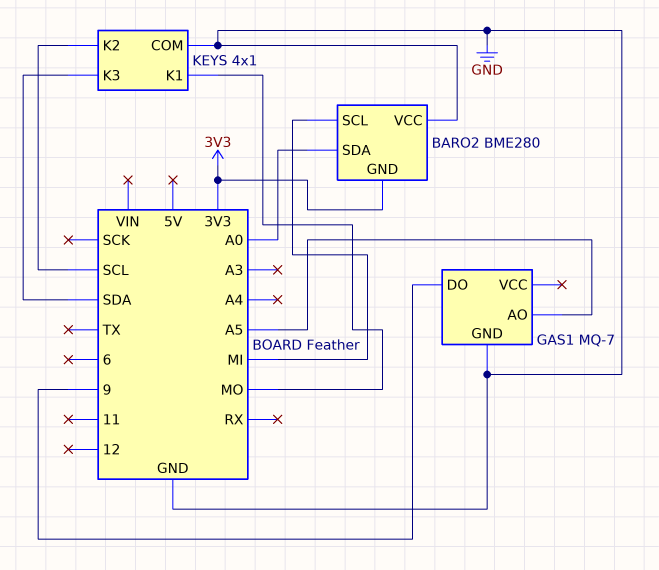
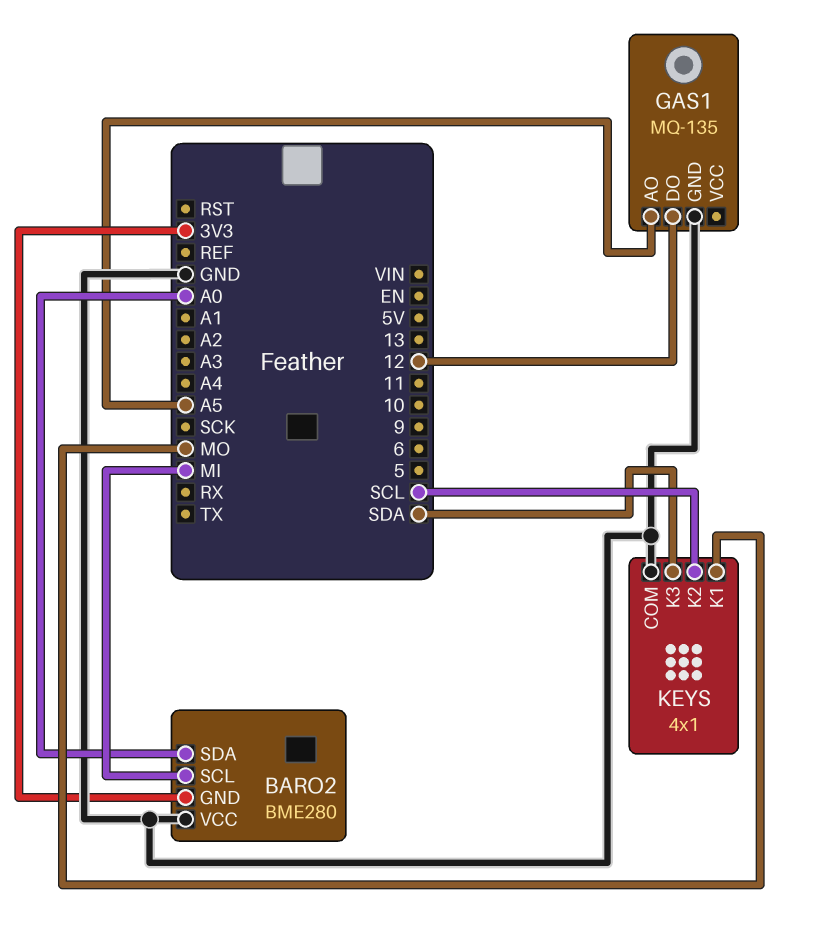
GAS1: MQ-7 -> MQ-135
GAS1 pin DO: 9 -> 12

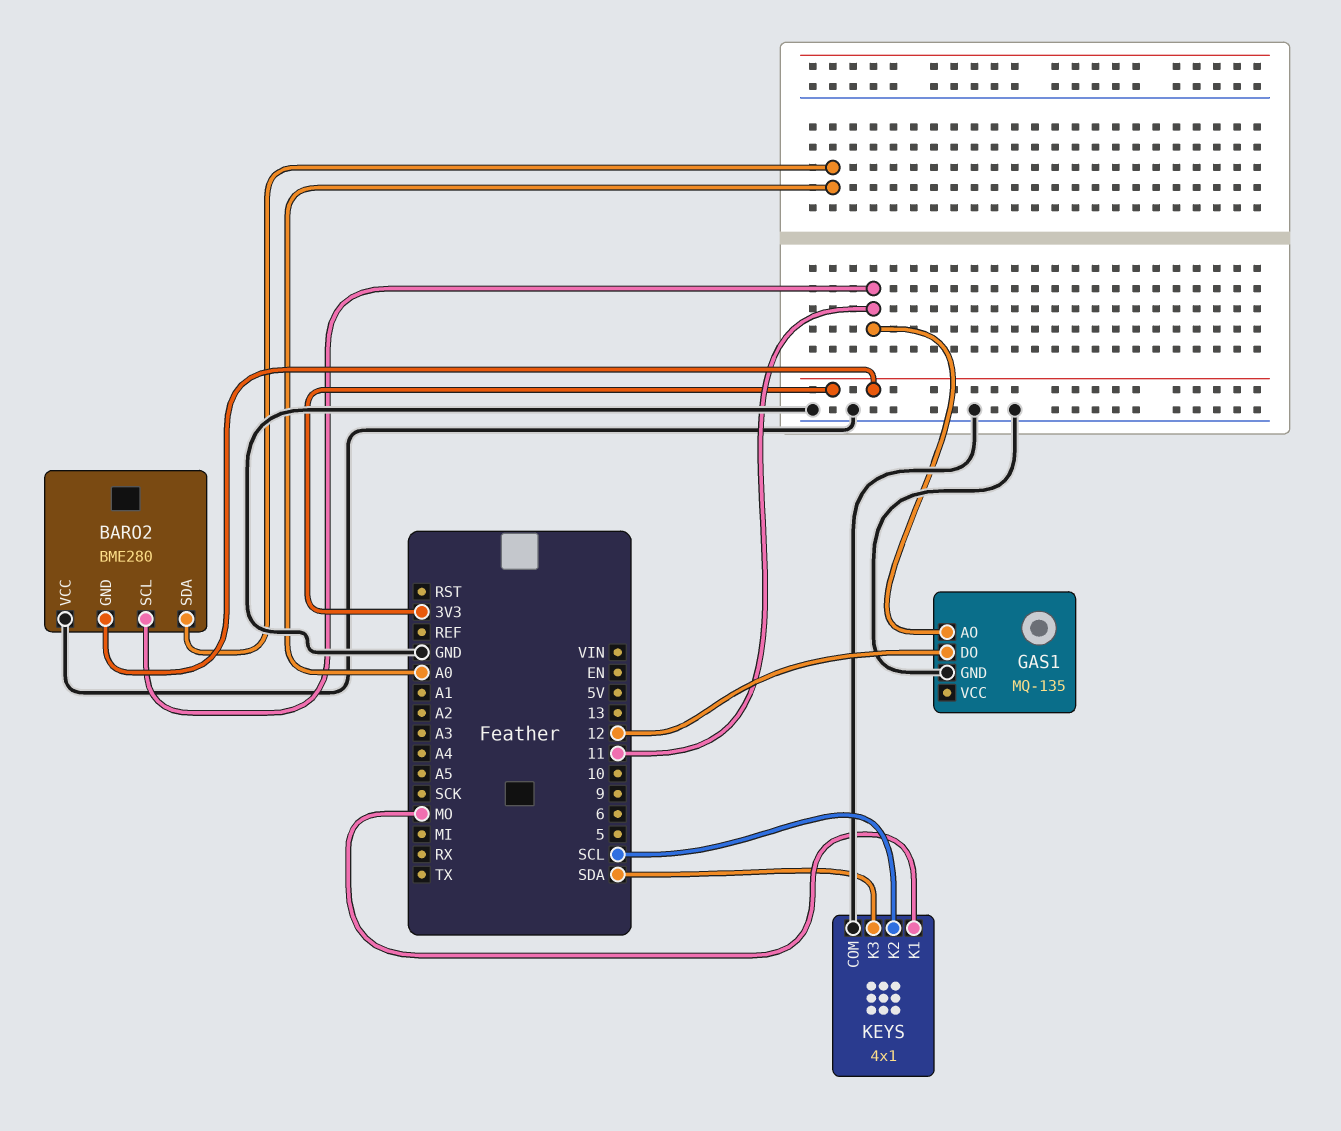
BARO2 pin SCL: MI -> 11
GAS1 pin AO: A5 -> 11

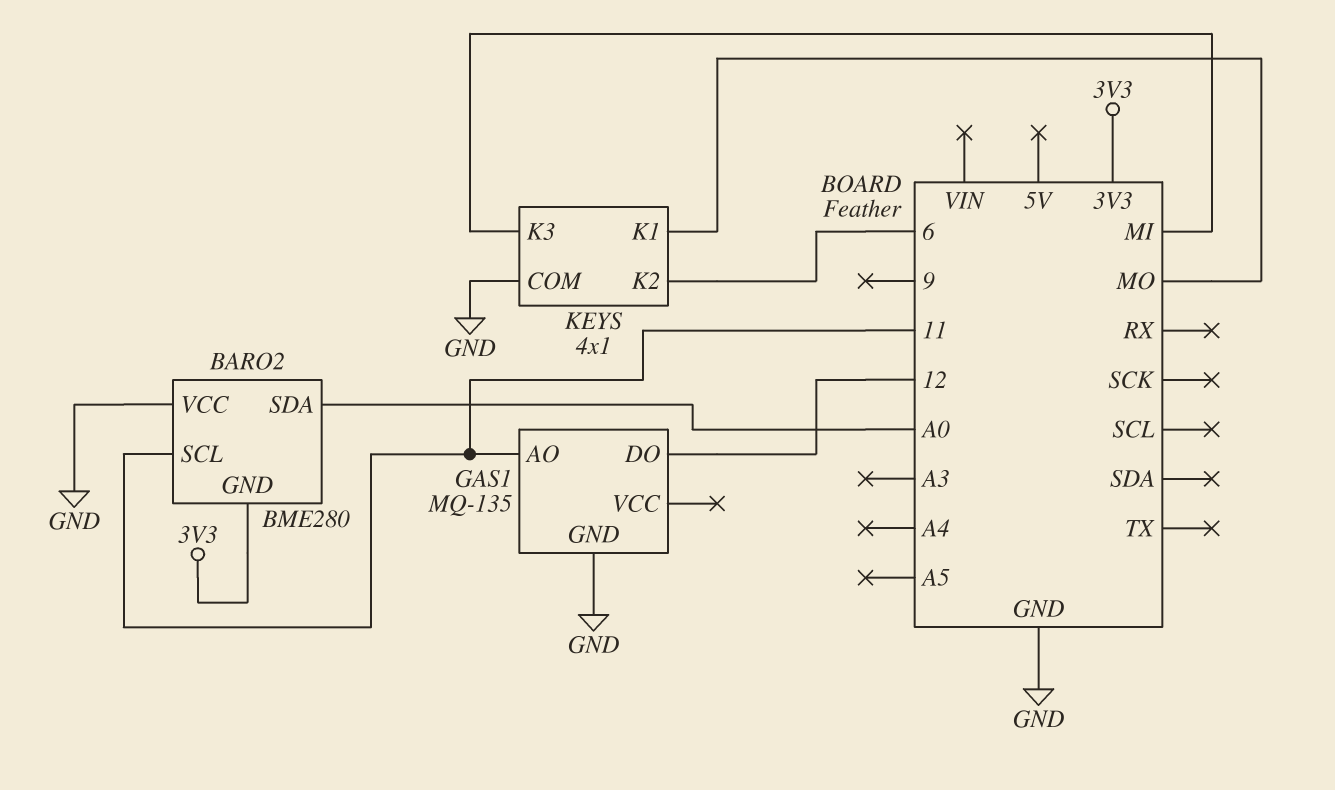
KEYS pin K2: SCL -> 6
KEYS pin K3: SDA -> MI

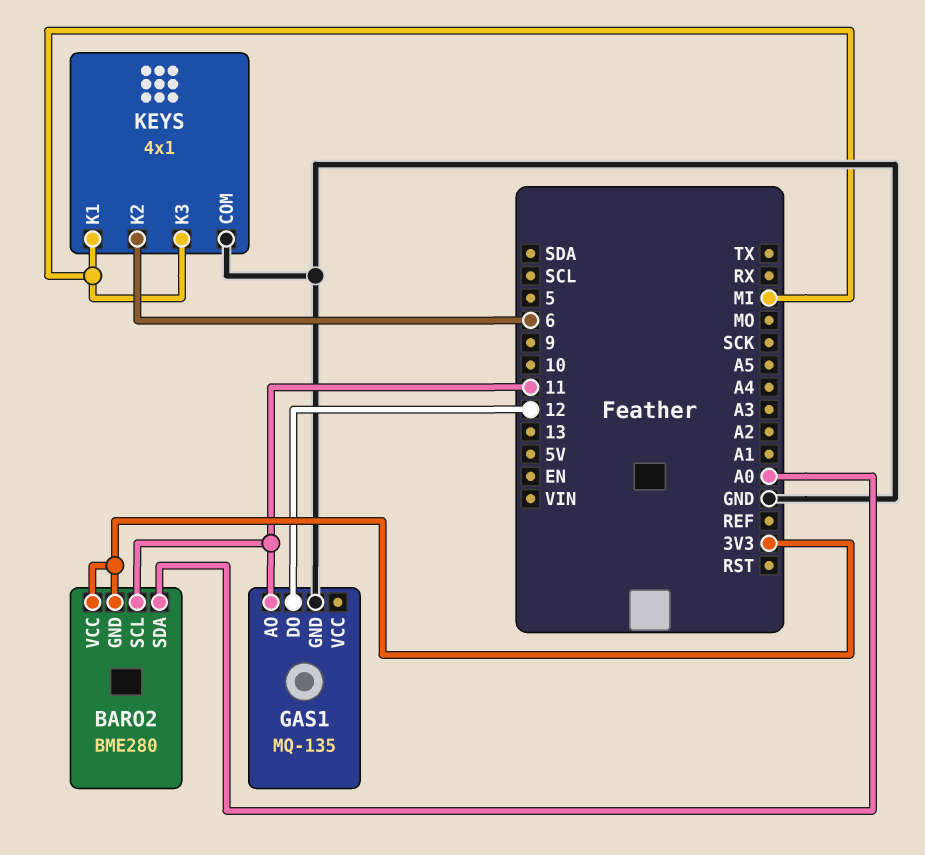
BARO2 pin VCC: GND -> 3V3
KEYS pin K1: MO -> MI

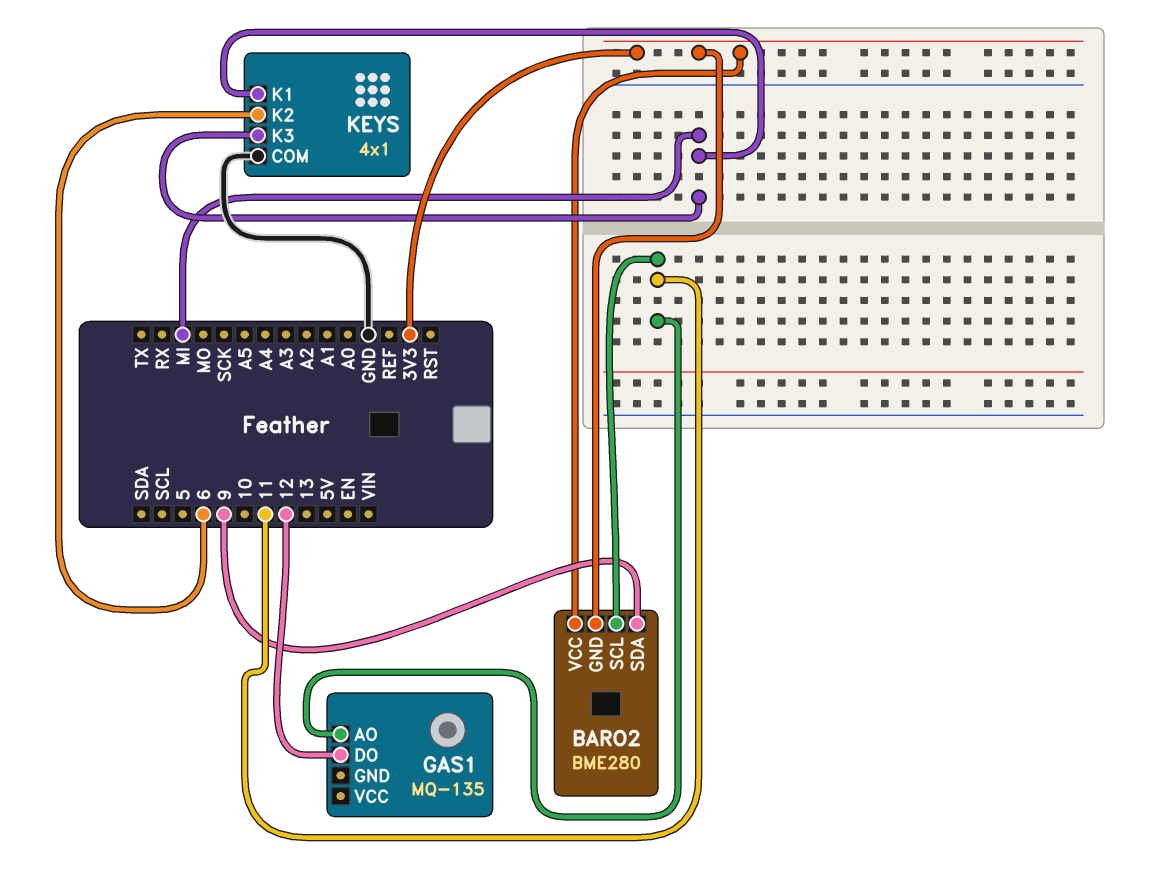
BARO2 pin SDA: A0 -> 9
GAS1 pin GND: GND -> none

